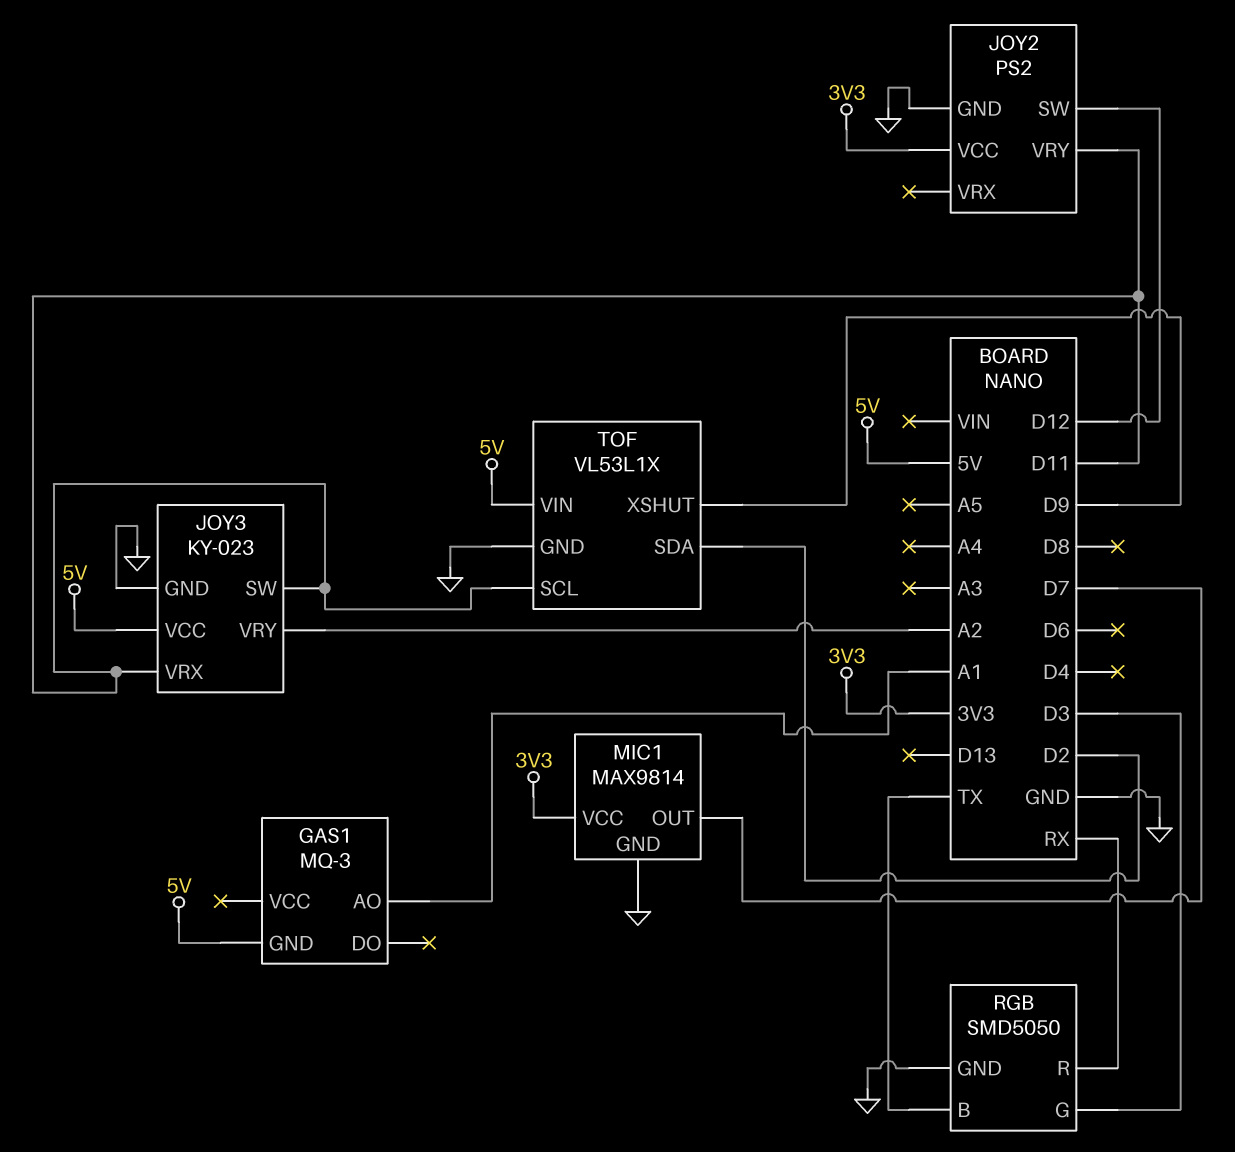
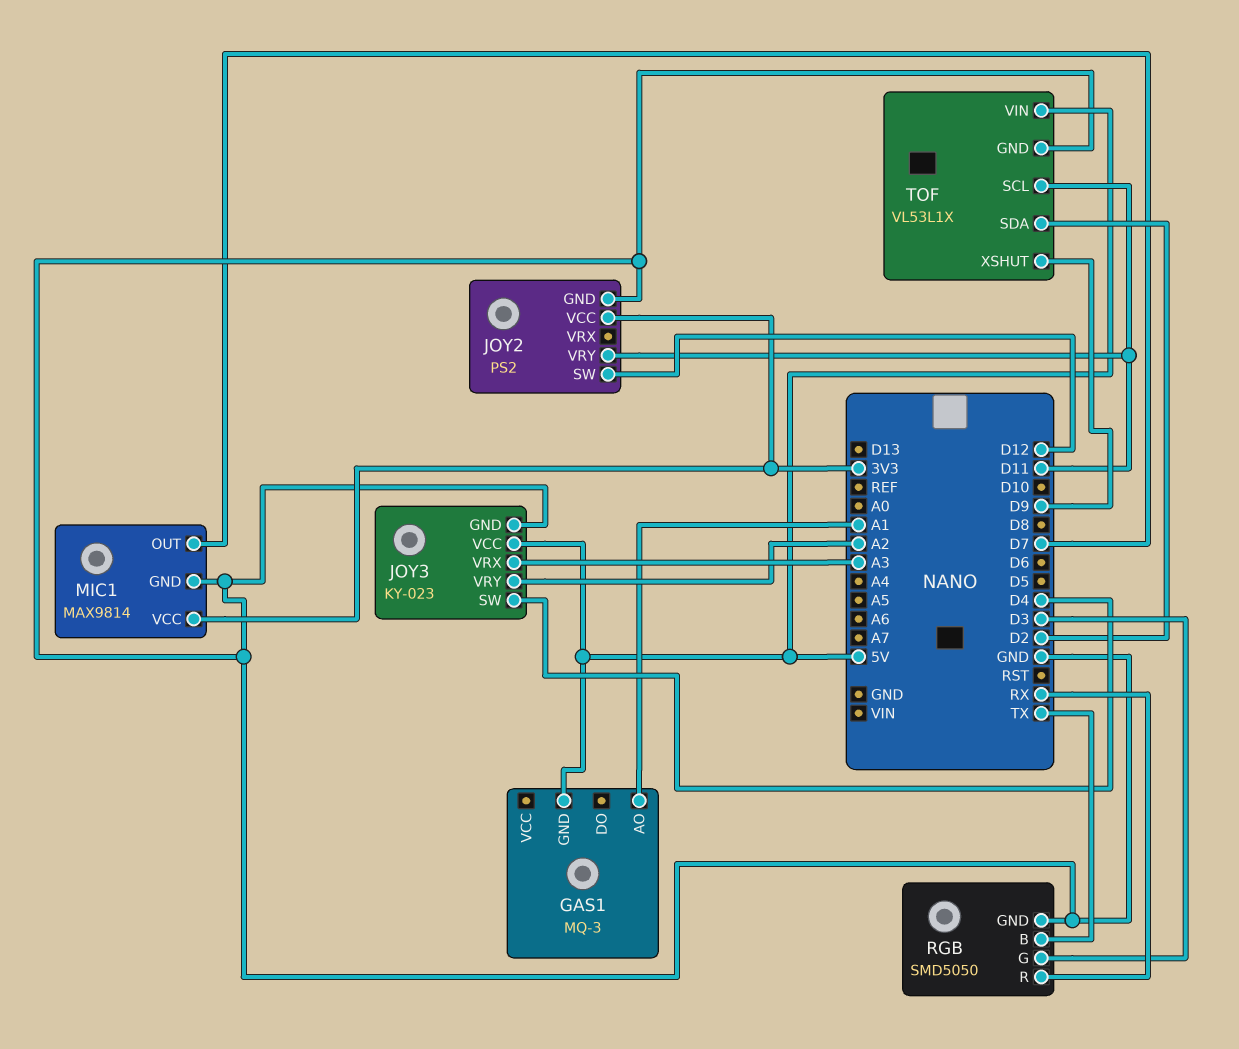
JOY3 pin SW: D11 -> D4
JOY3 pin VRX: D11 -> A3

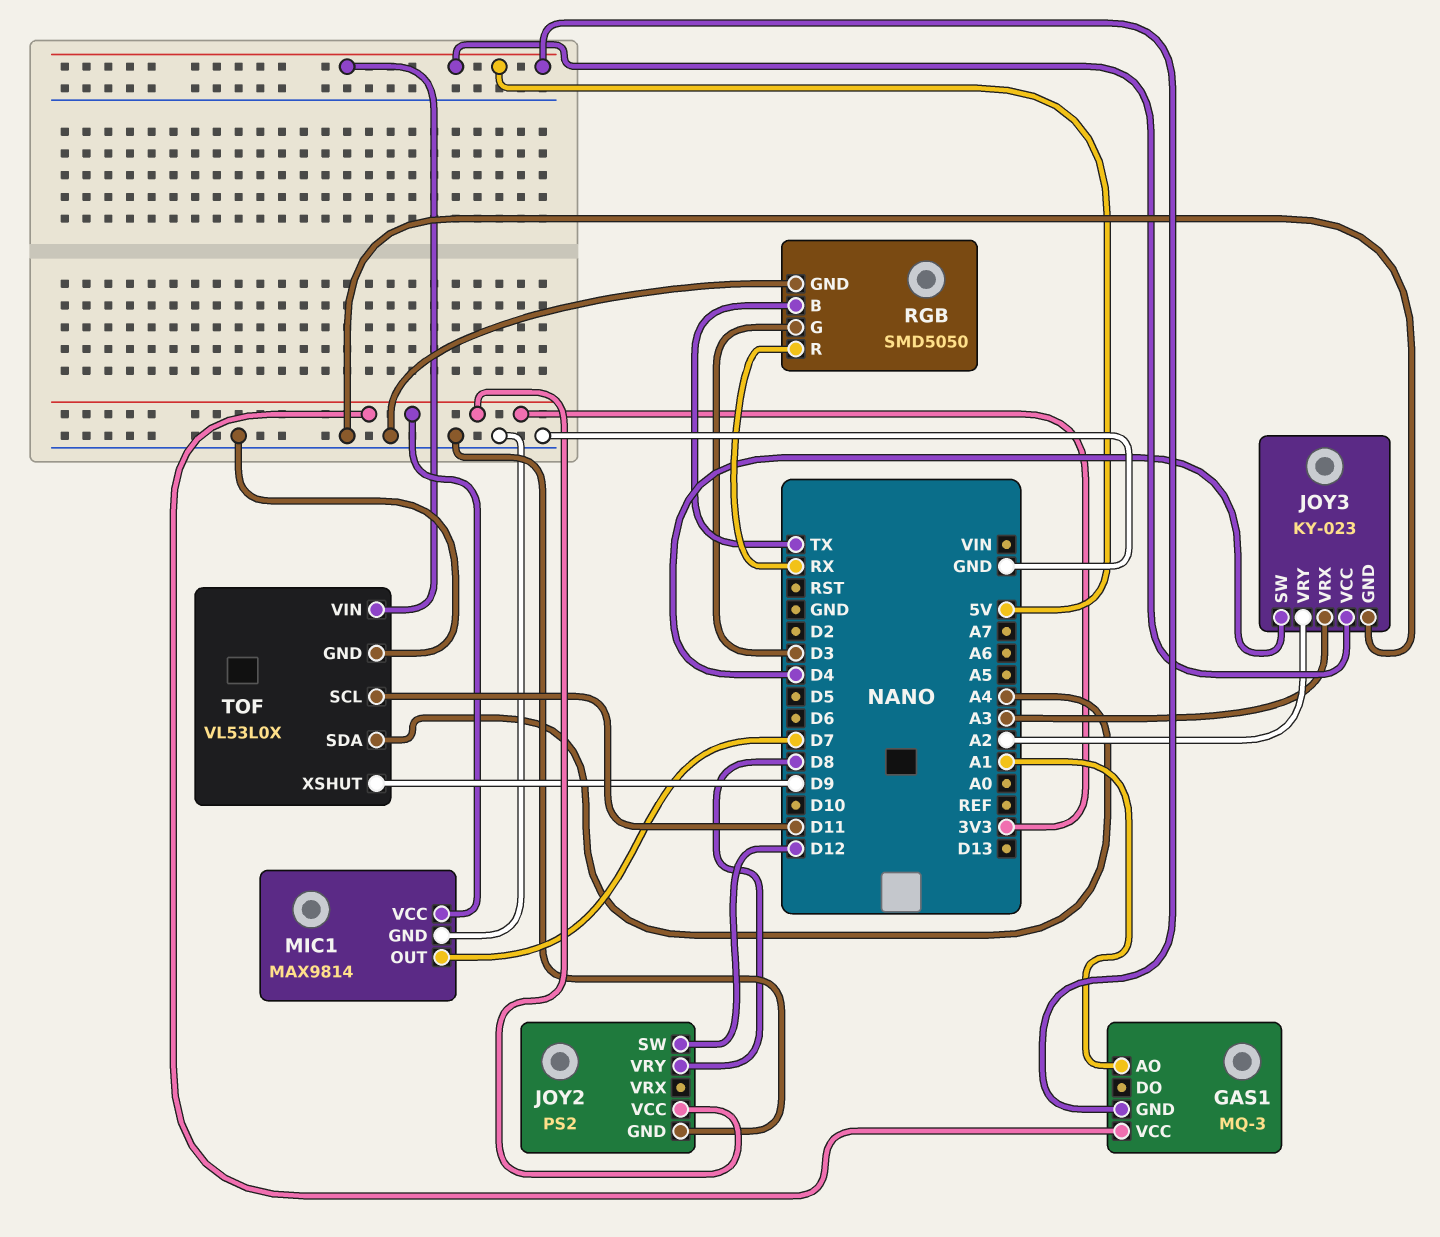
GAS1 pin VCC: none -> 3V3
JOY2 pin VRY: D11 -> D8
TOF: VL53L1X -> VL53L0X
TOF pin SDA: D2 -> A4

